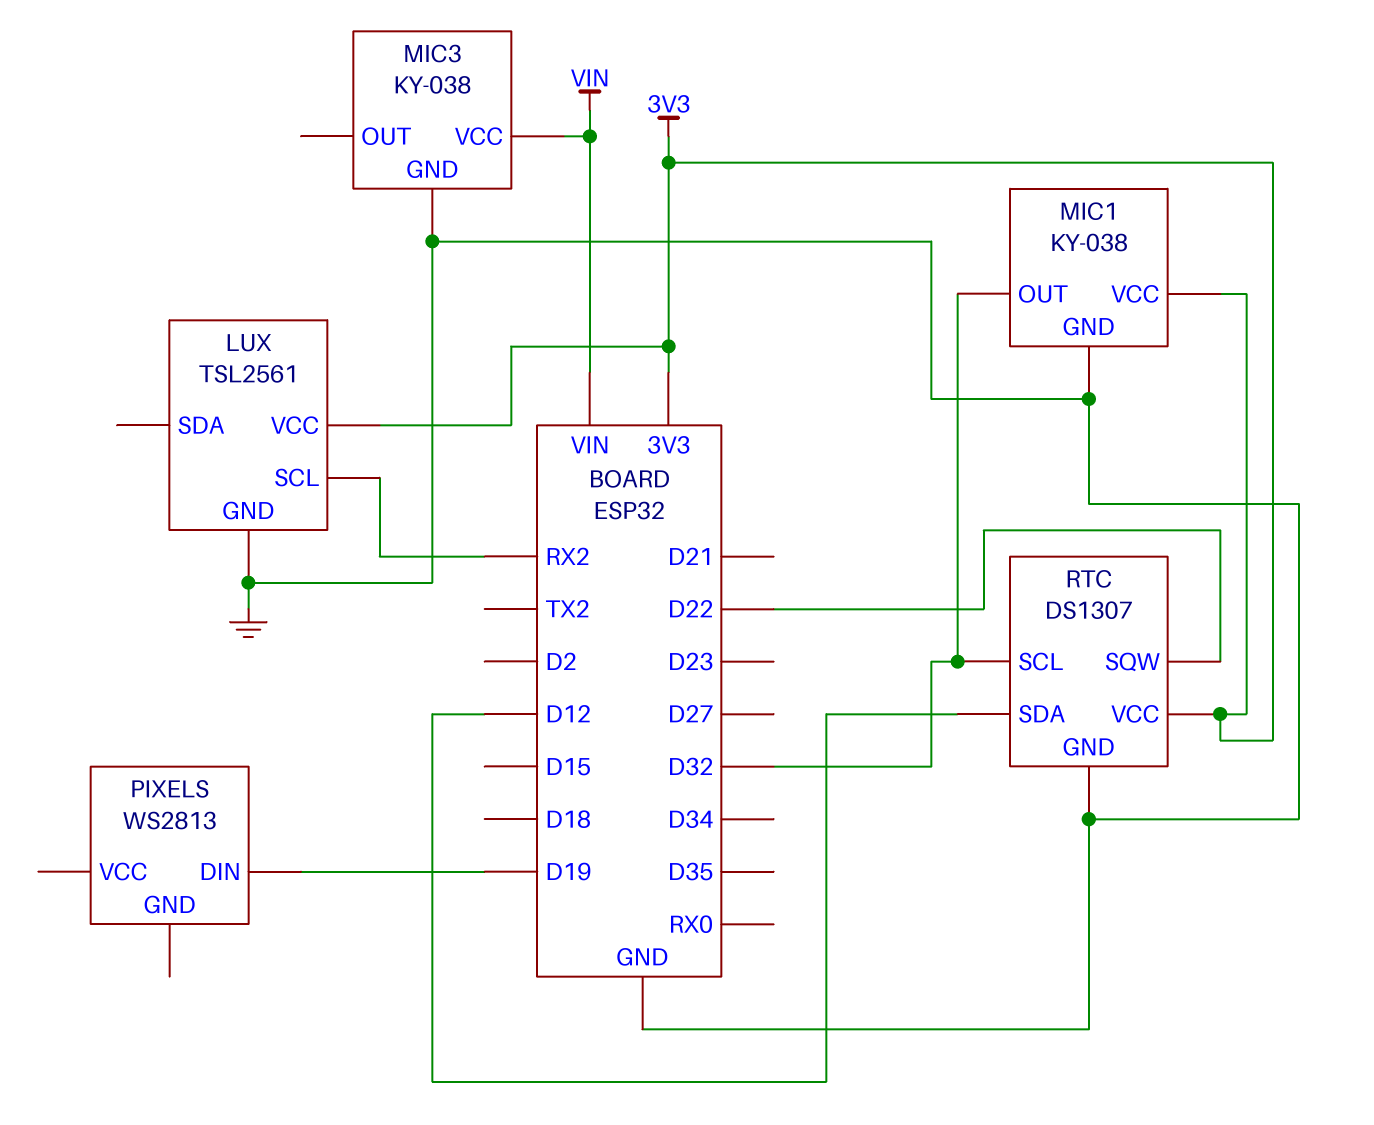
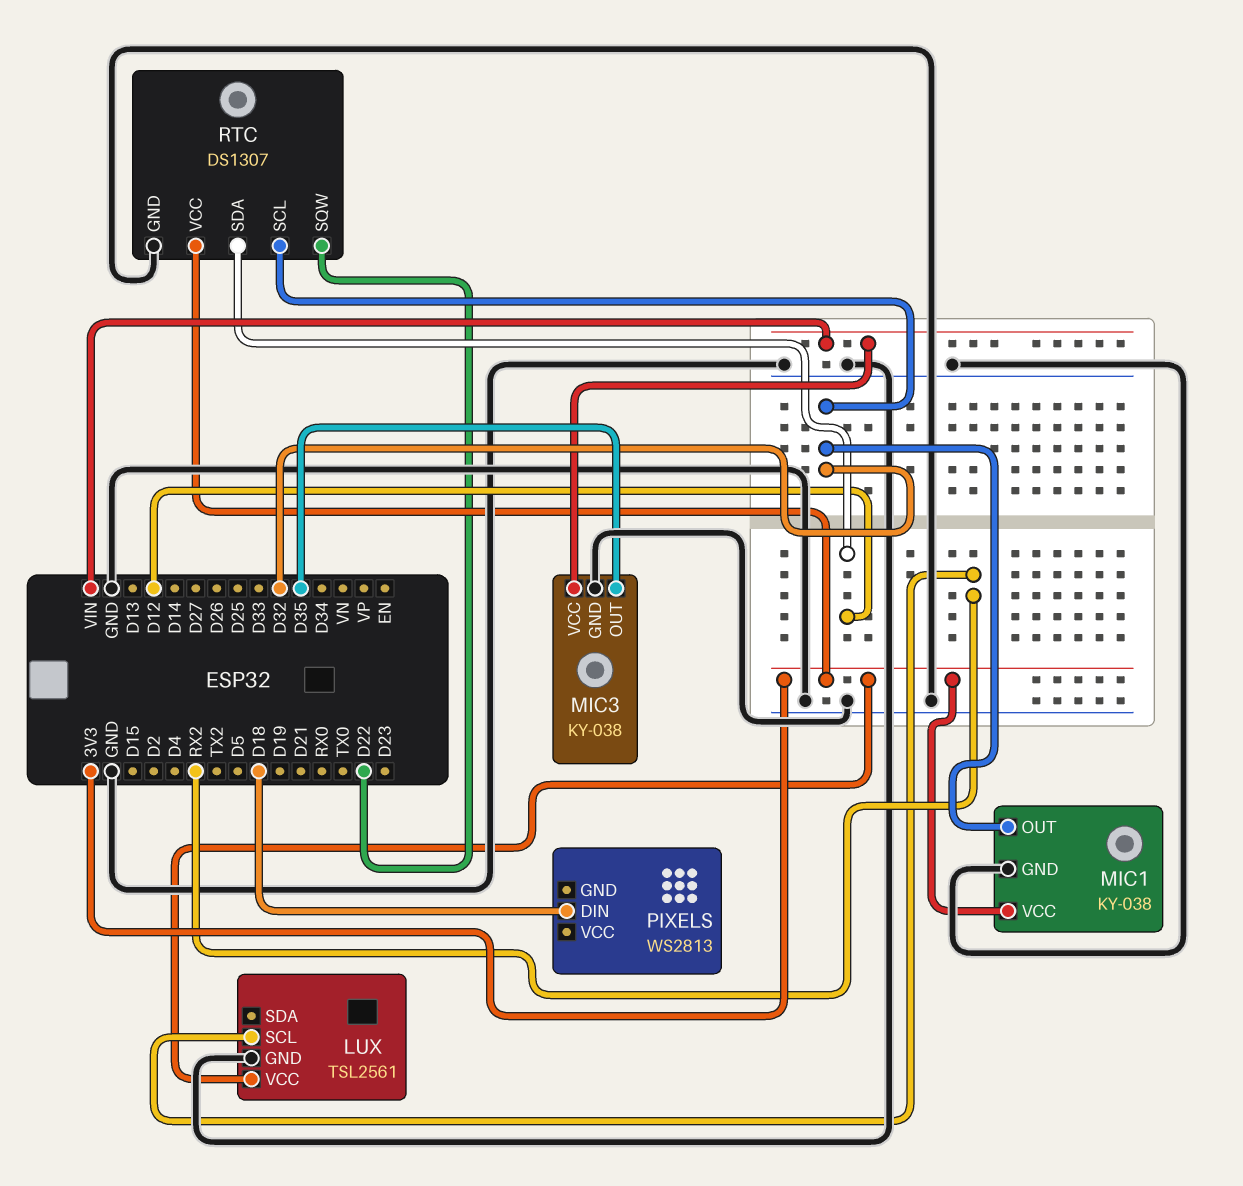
MIC3 pin OUT: none -> D35
PIXELS pin DIN: D19 -> D18

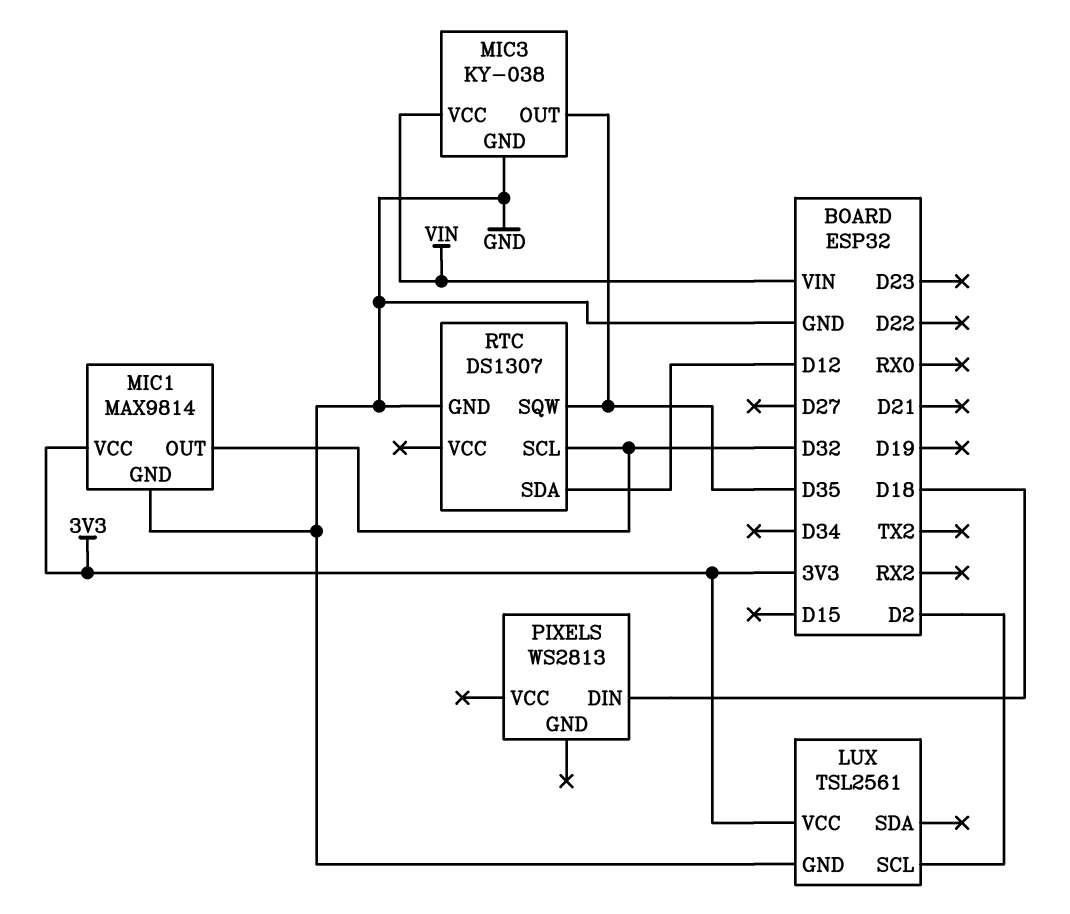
LUX pin SCL: RX2 -> D2
MIC1: KY-038 -> MAX9814
RTC pin SQW: D22 -> D35
RTC pin VCC: 3V3 -> none

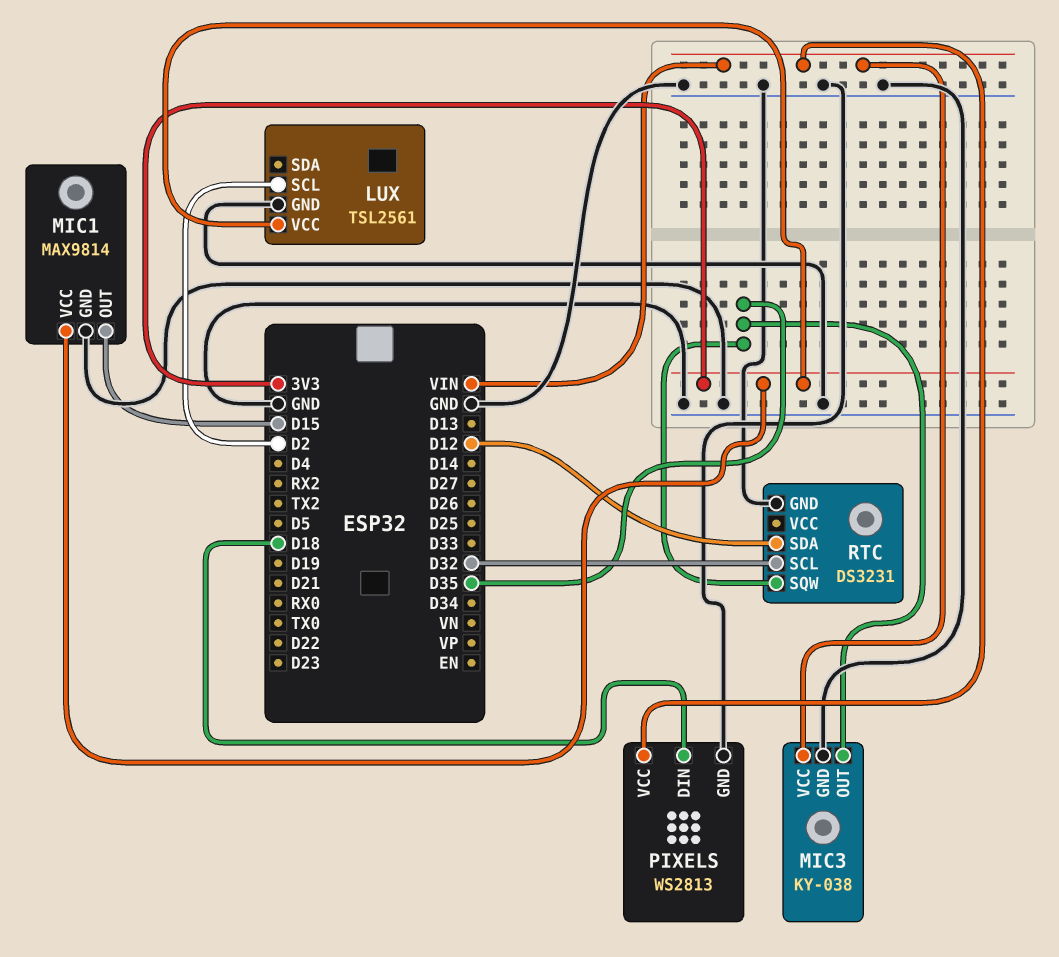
MIC1 pin OUT: D32 -> D15
PIXELS pin GND: none -> GND
PIXELS pin VCC: none -> VIN
RTC: DS1307 -> DS3231

